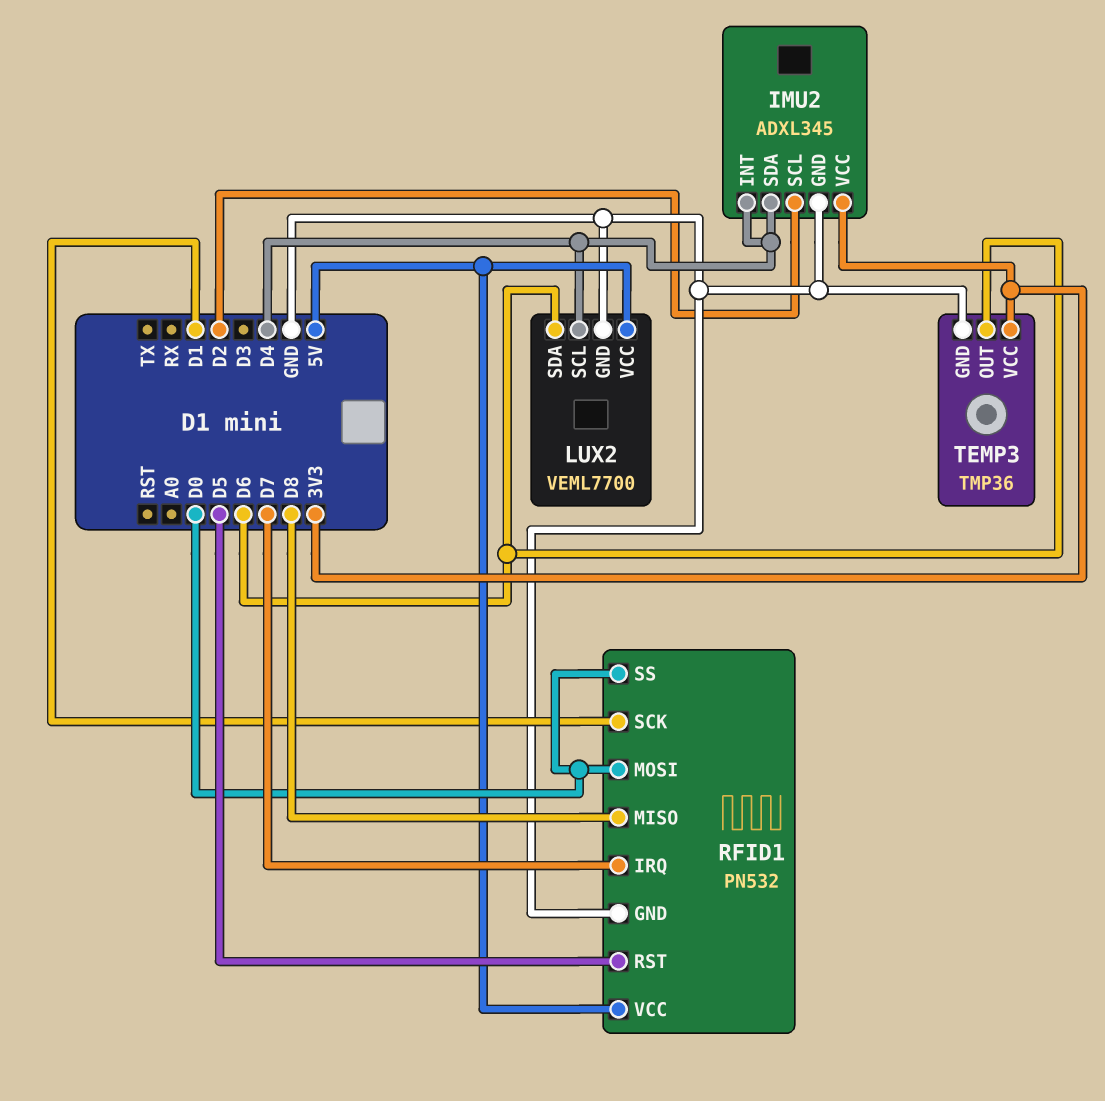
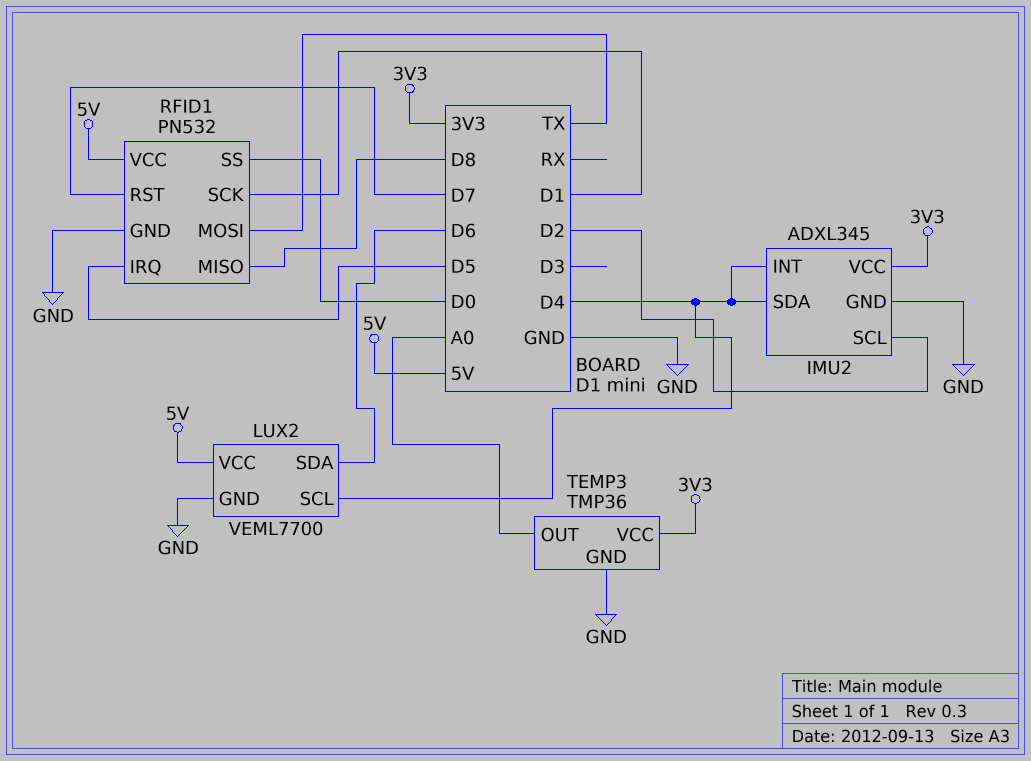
RFID1 pin IRQ: D7 -> D5
RFID1 pin MOSI: D0 -> TX
RFID1 pin RST: D5 -> D7
TEMP3 pin OUT: D6 -> A0

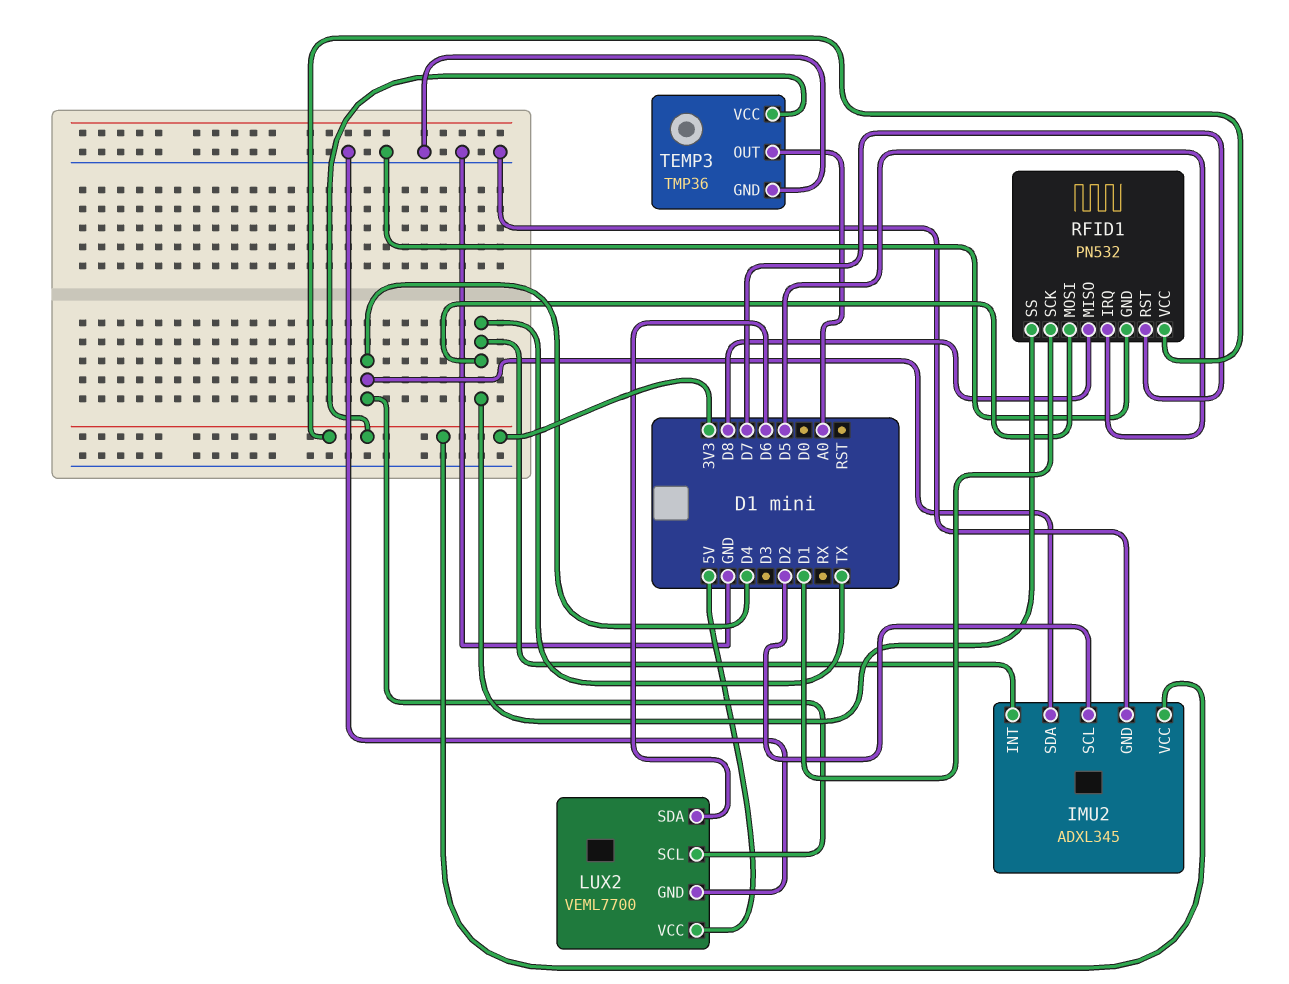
IMU2 pin INT: D4 -> TX
RFID1 pin SS: D0 -> TX
RFID1 pin VCC: 5V -> 3V3

